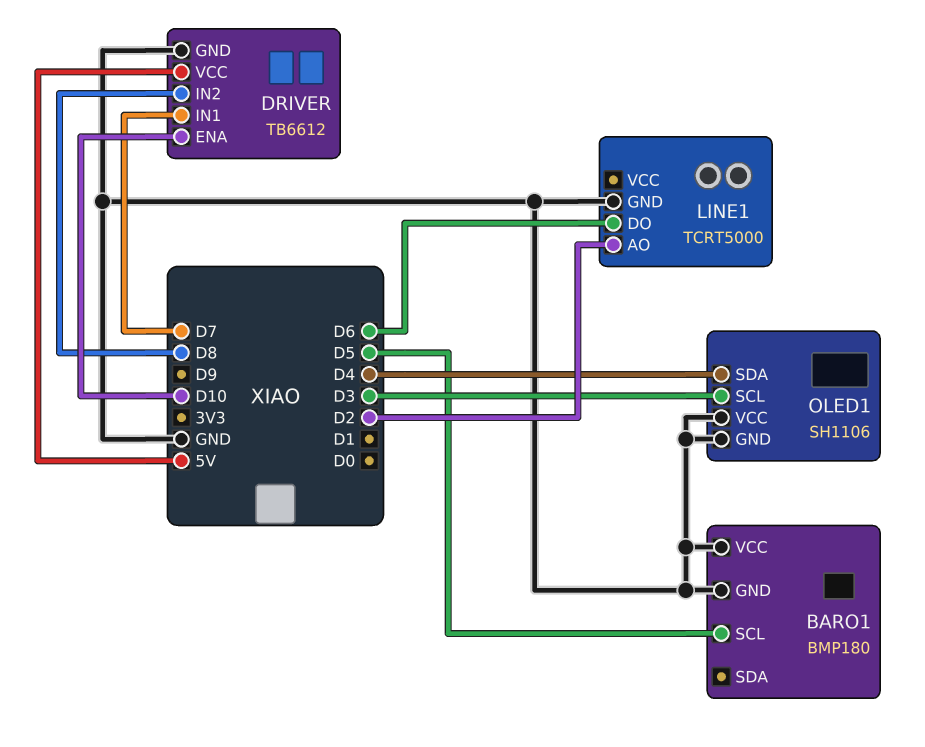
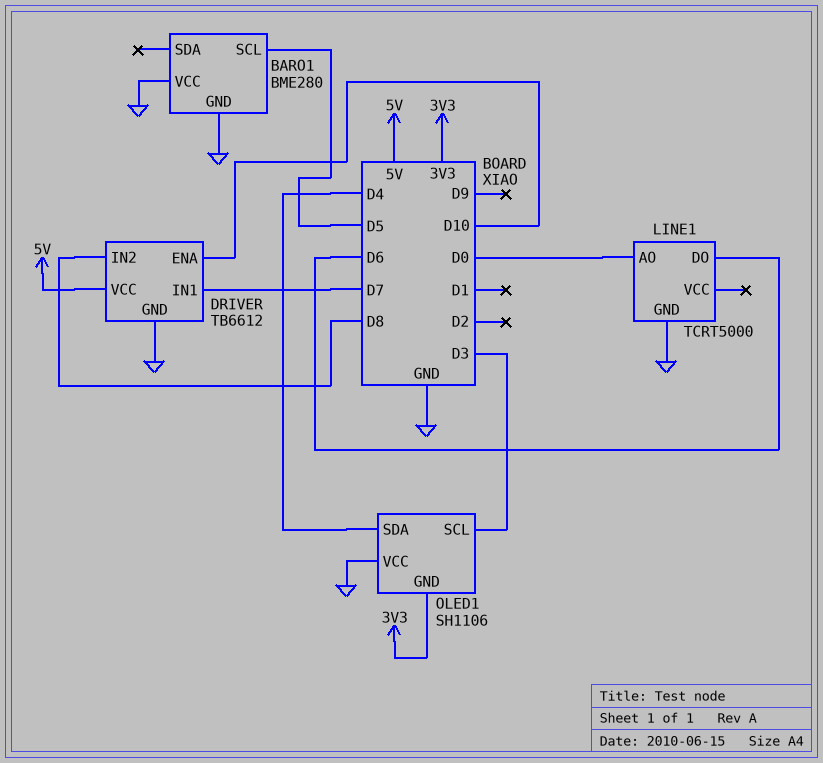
BARO1: BMP180 -> BME280
LINE1 pin AO: D2 -> D0
OLED1 pin GND: GND -> 3V3

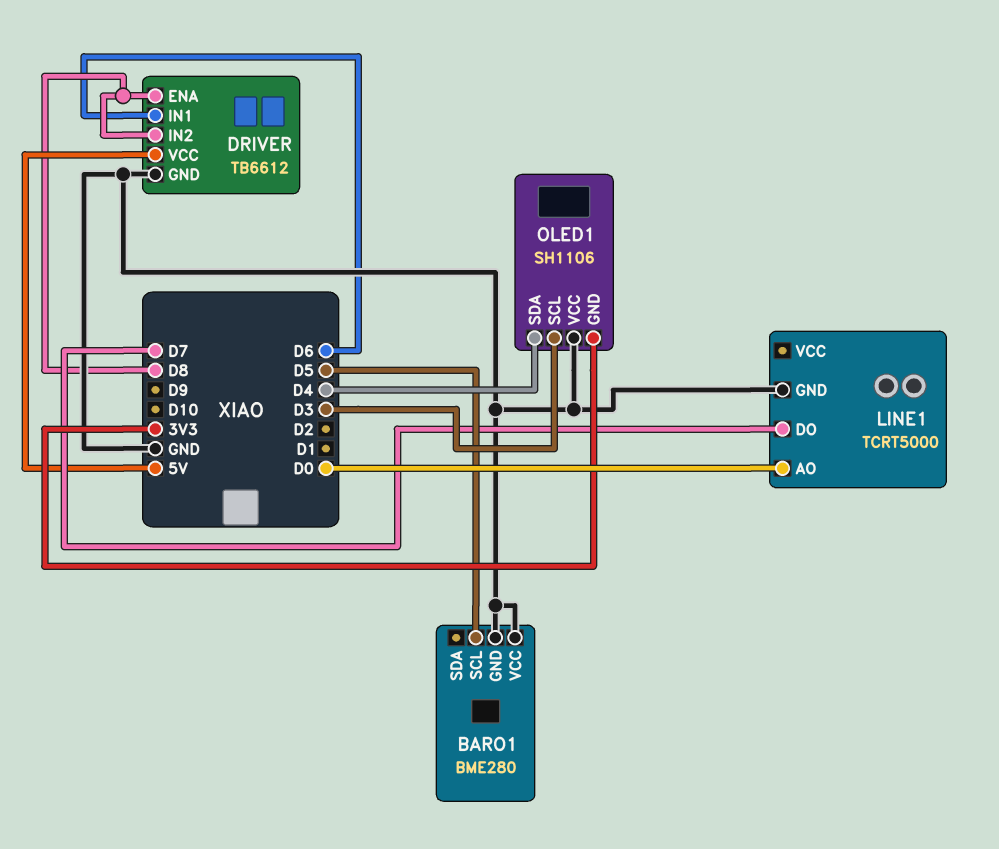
DRIVER pin ENA: D10 -> D8
DRIVER pin IN1: D7 -> D6
LINE1 pin DO: D6 -> D7

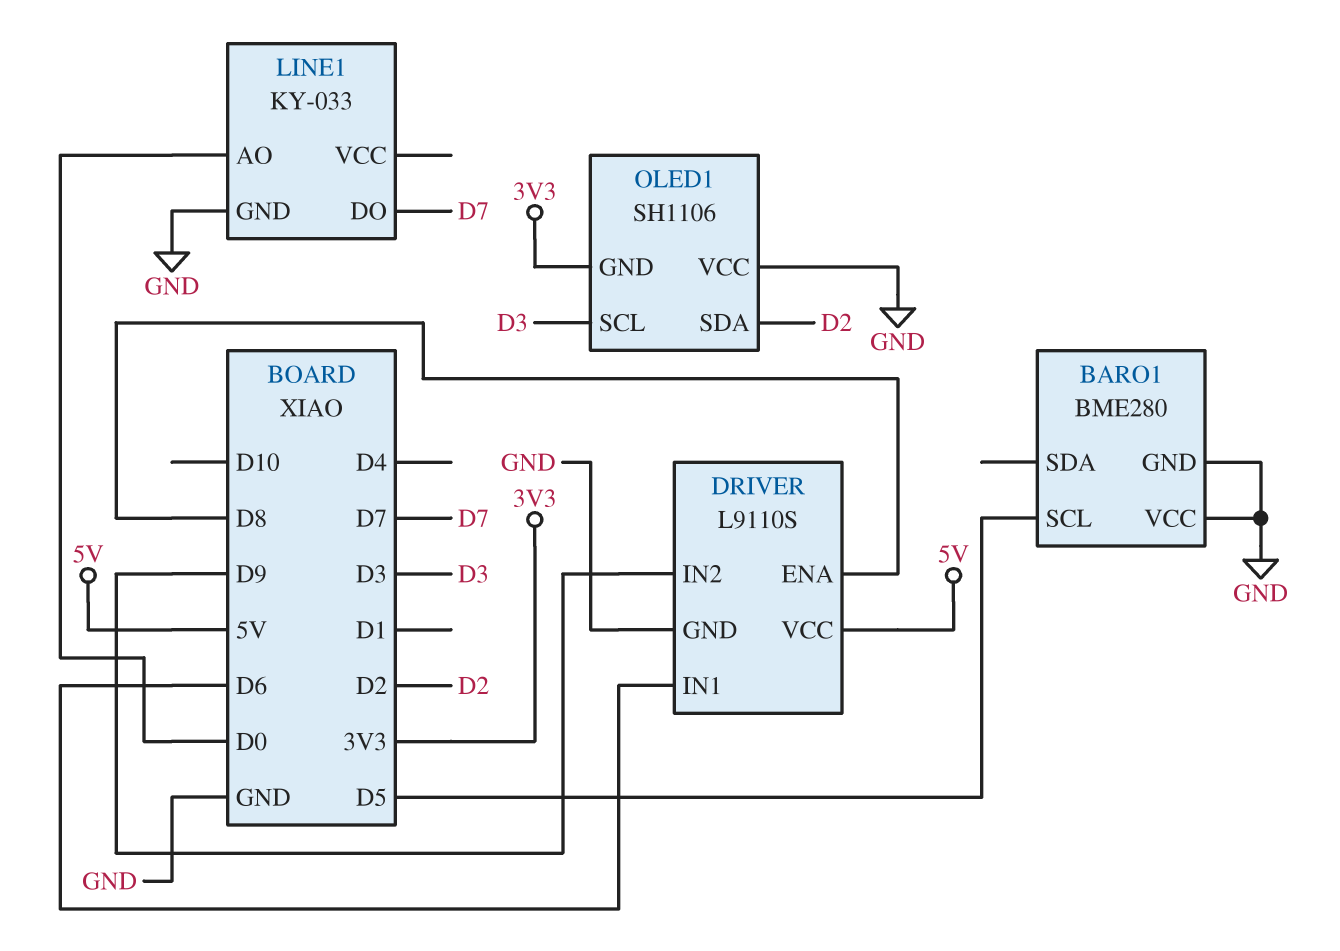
DRIVER: TB6612 -> L9110S
DRIVER pin IN2: D8 -> D9
LINE1: TCRT5000 -> KY-033
OLED1 pin SDA: D4 -> D2

